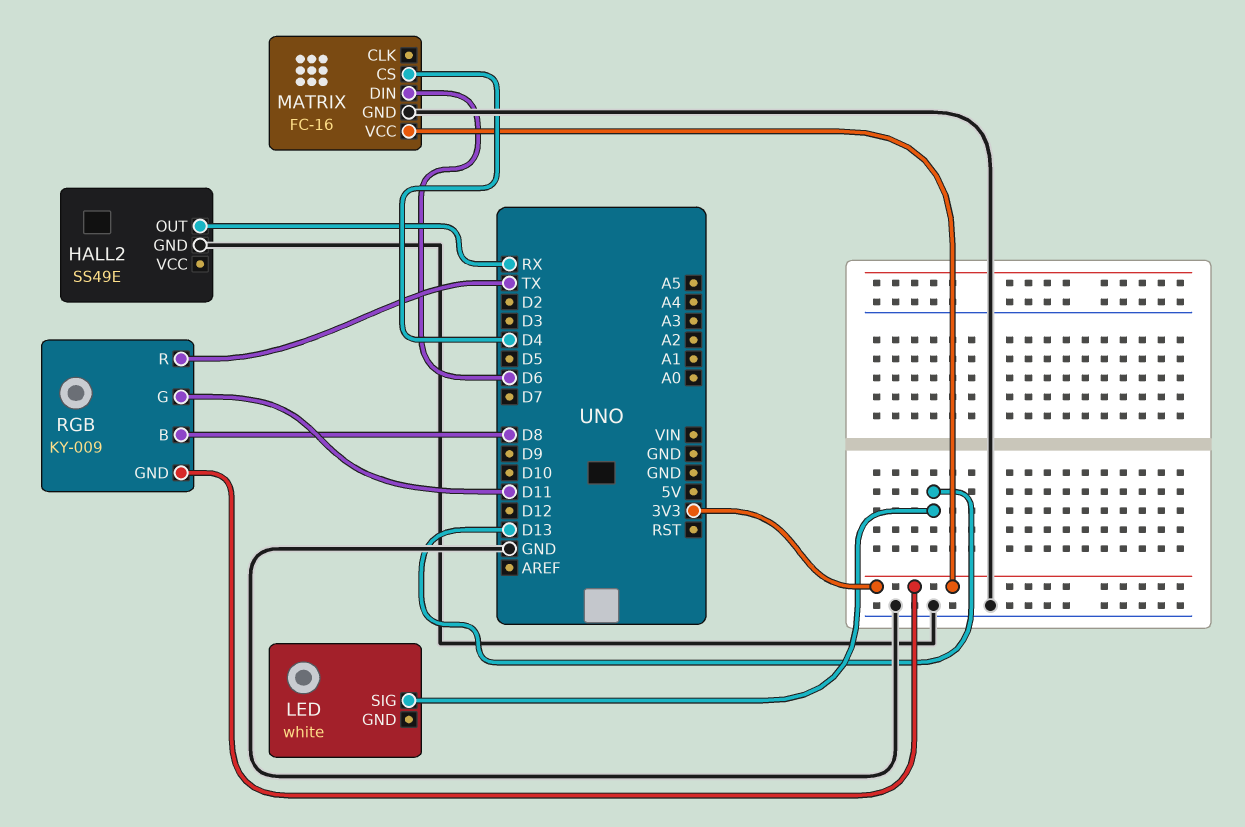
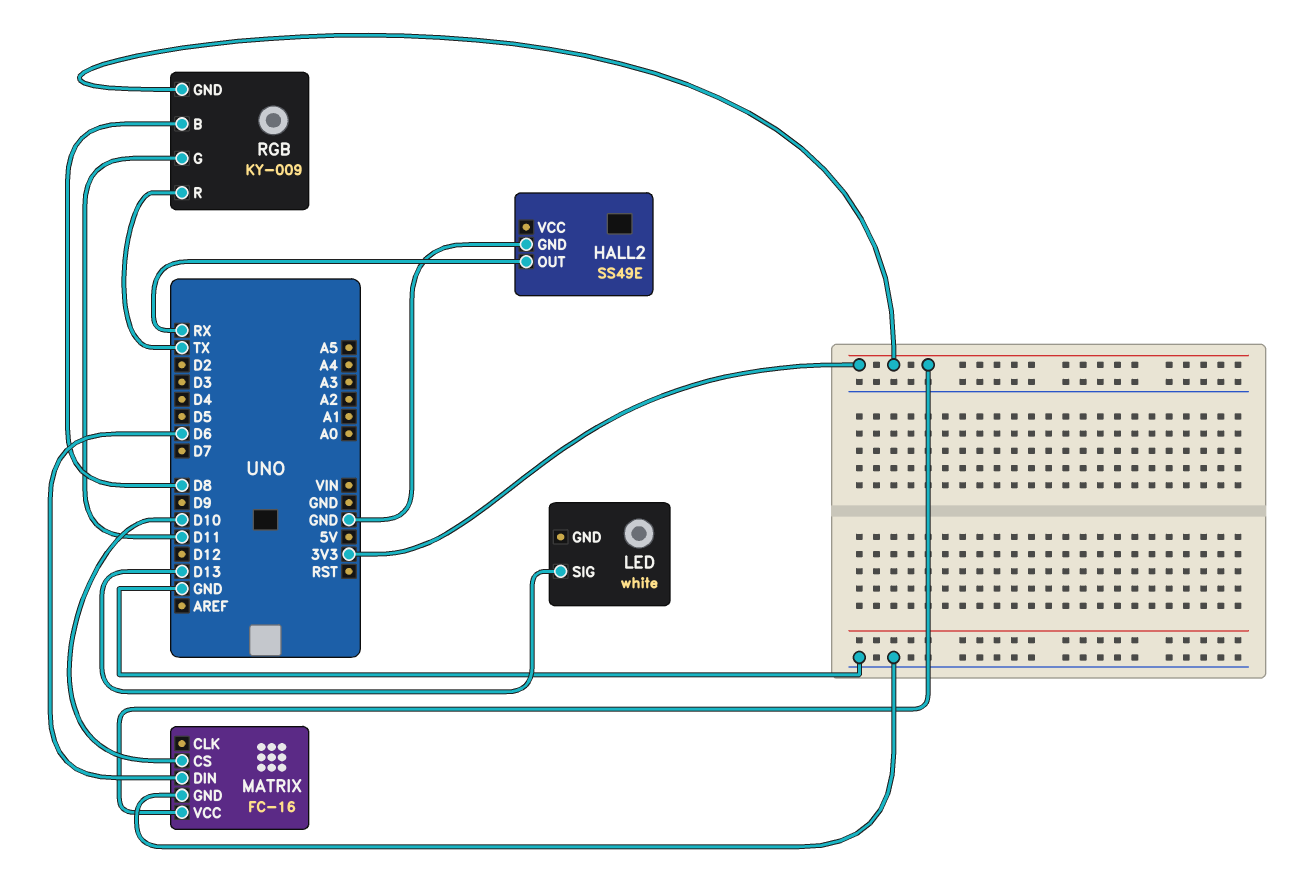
MATRIX pin CS: D4 -> D10

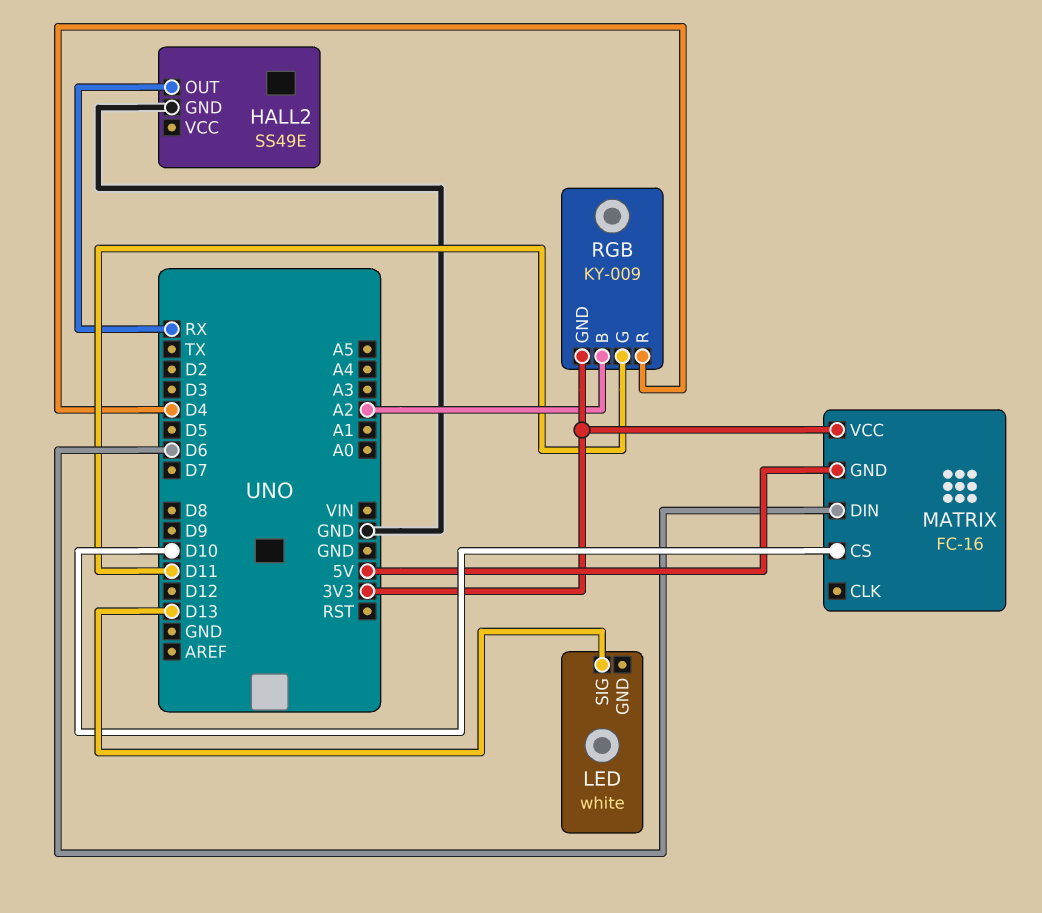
MATRIX pin GND: GND -> 5V
RGB pin B: D8 -> A2
RGB pin R: TX -> D4

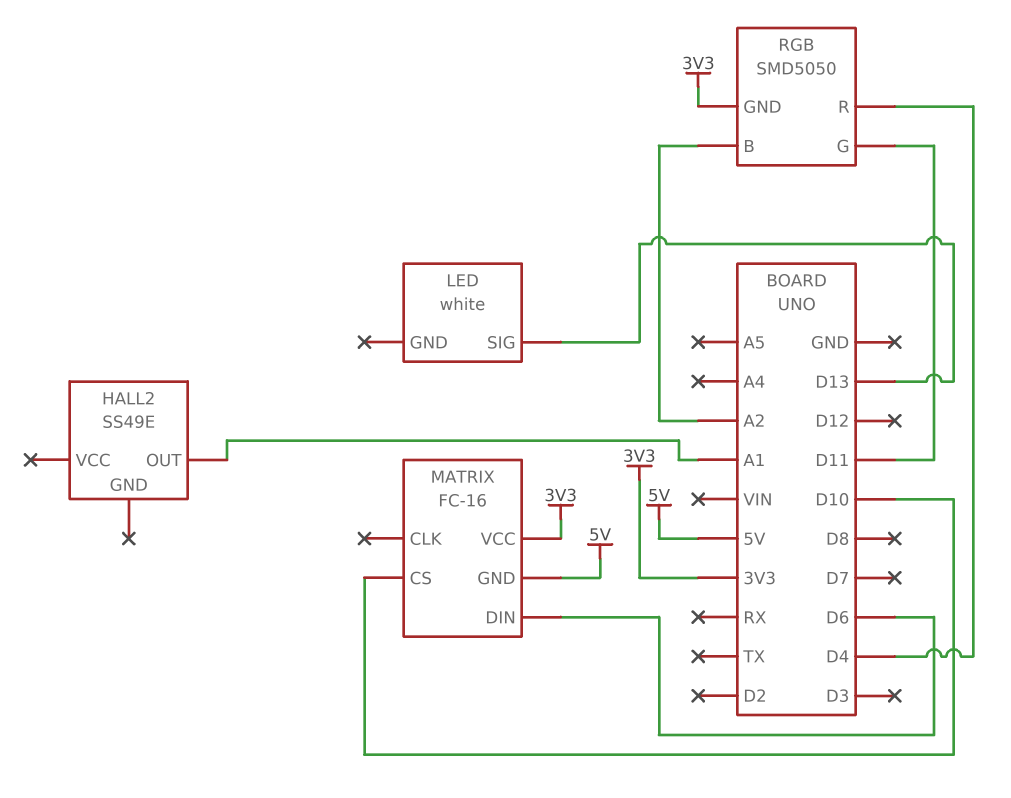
HALL2 pin GND: GND -> none
HALL2 pin OUT: RX -> A1
RGB: KY-009 -> SMD5050

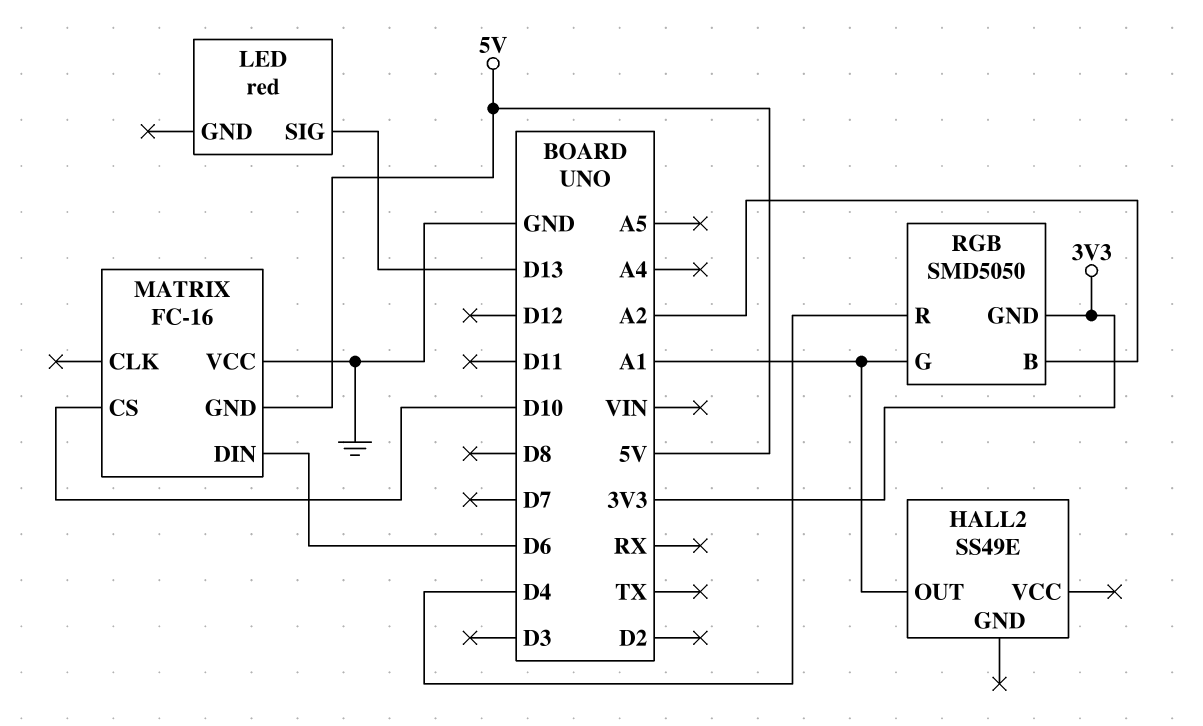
LED: white -> red
MATRIX pin VCC: 3V3 -> GND
RGB pin G: D11 -> A1

